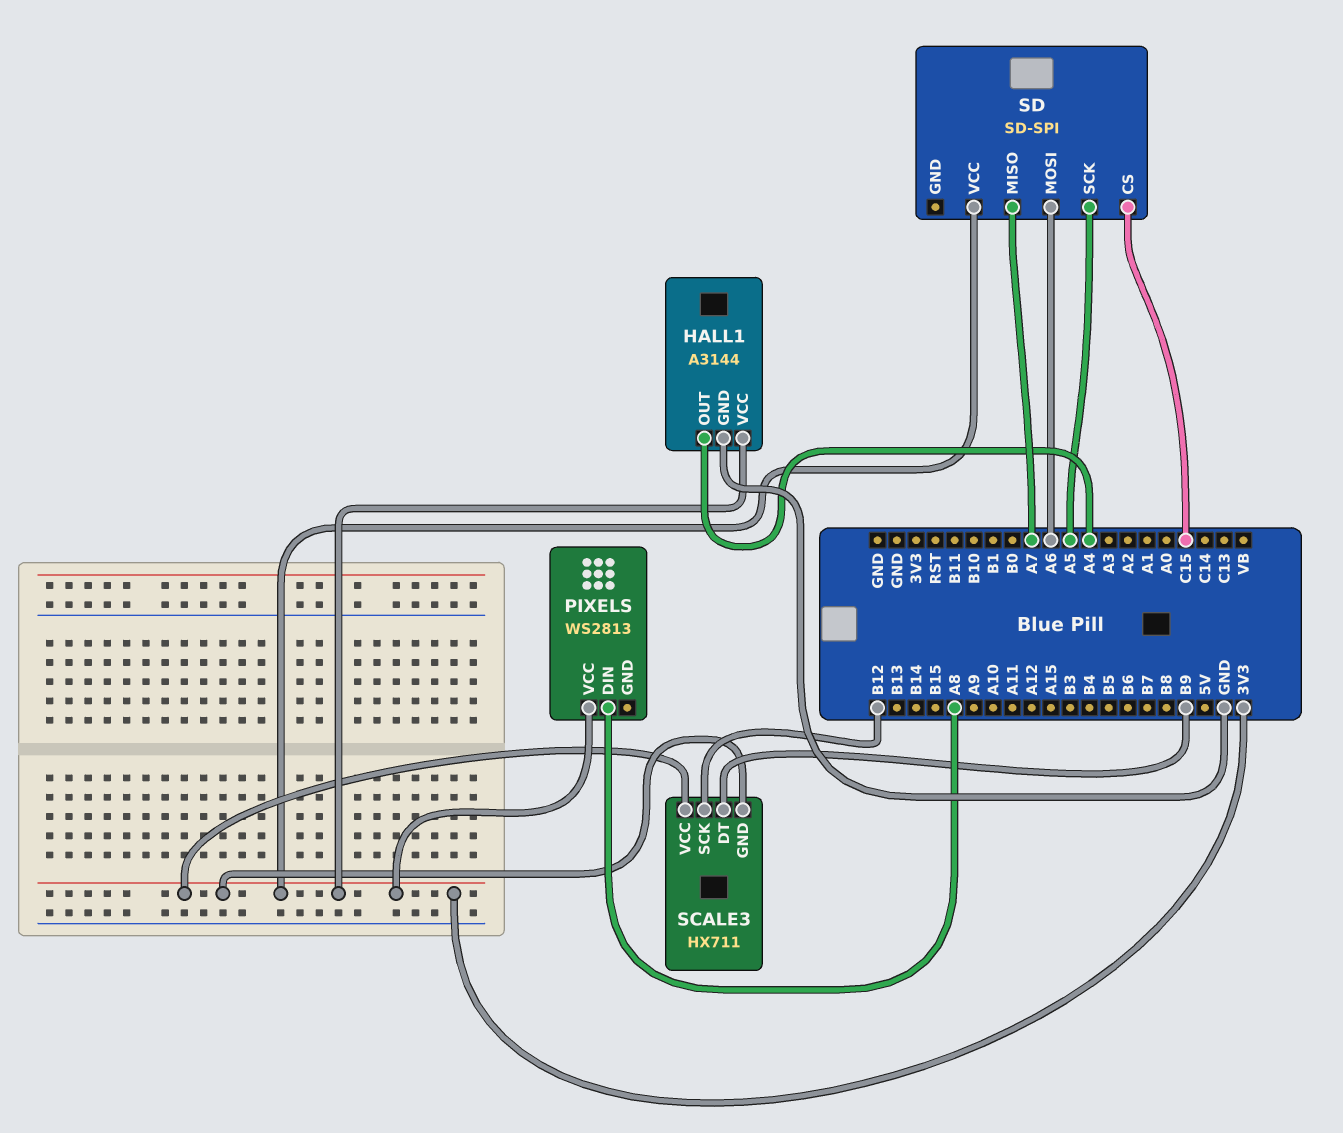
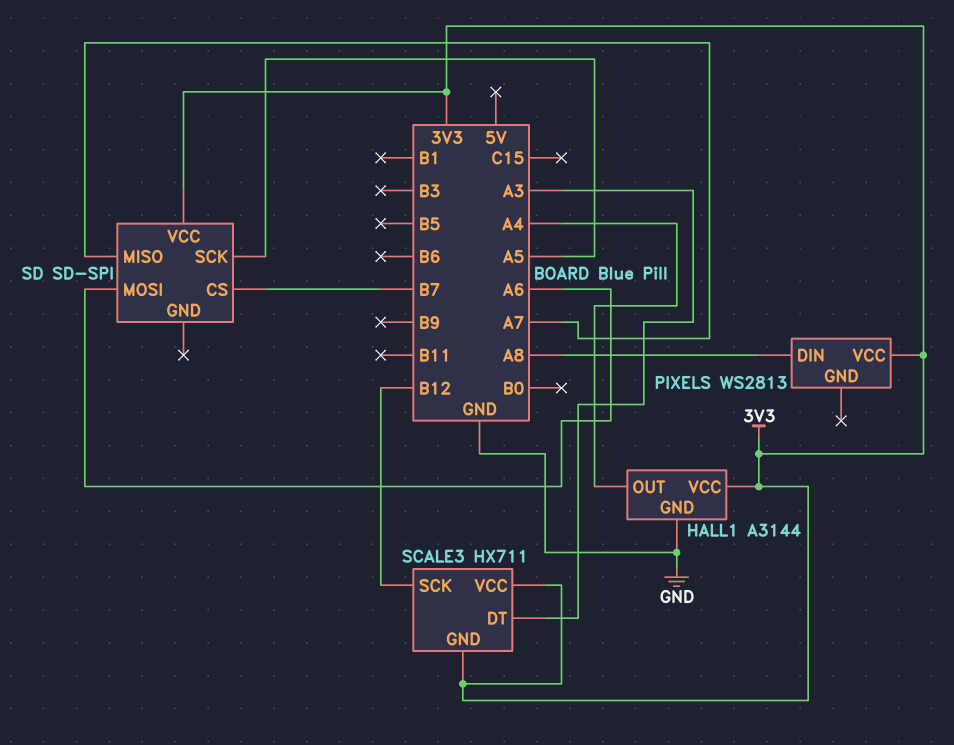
SCALE3 pin DT: B9 -> A3
SD pin CS: C15 -> B7

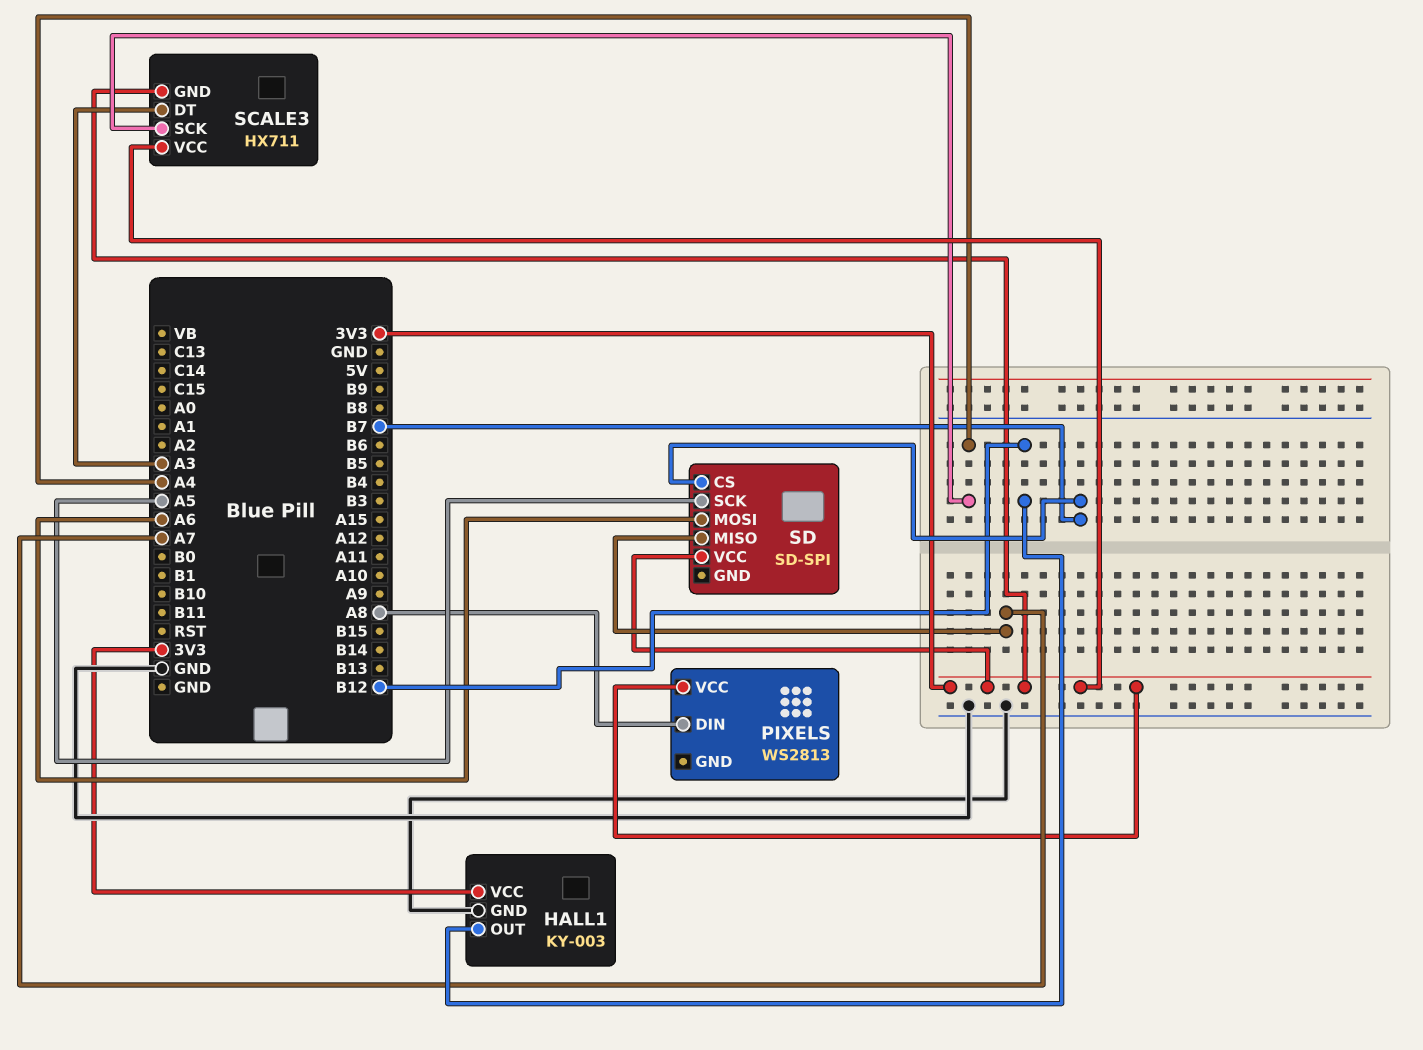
HALL1: A3144 -> KY-003
HALL1 pin OUT: A4 -> B12
SCALE3 pin SCK: B12 -> A4

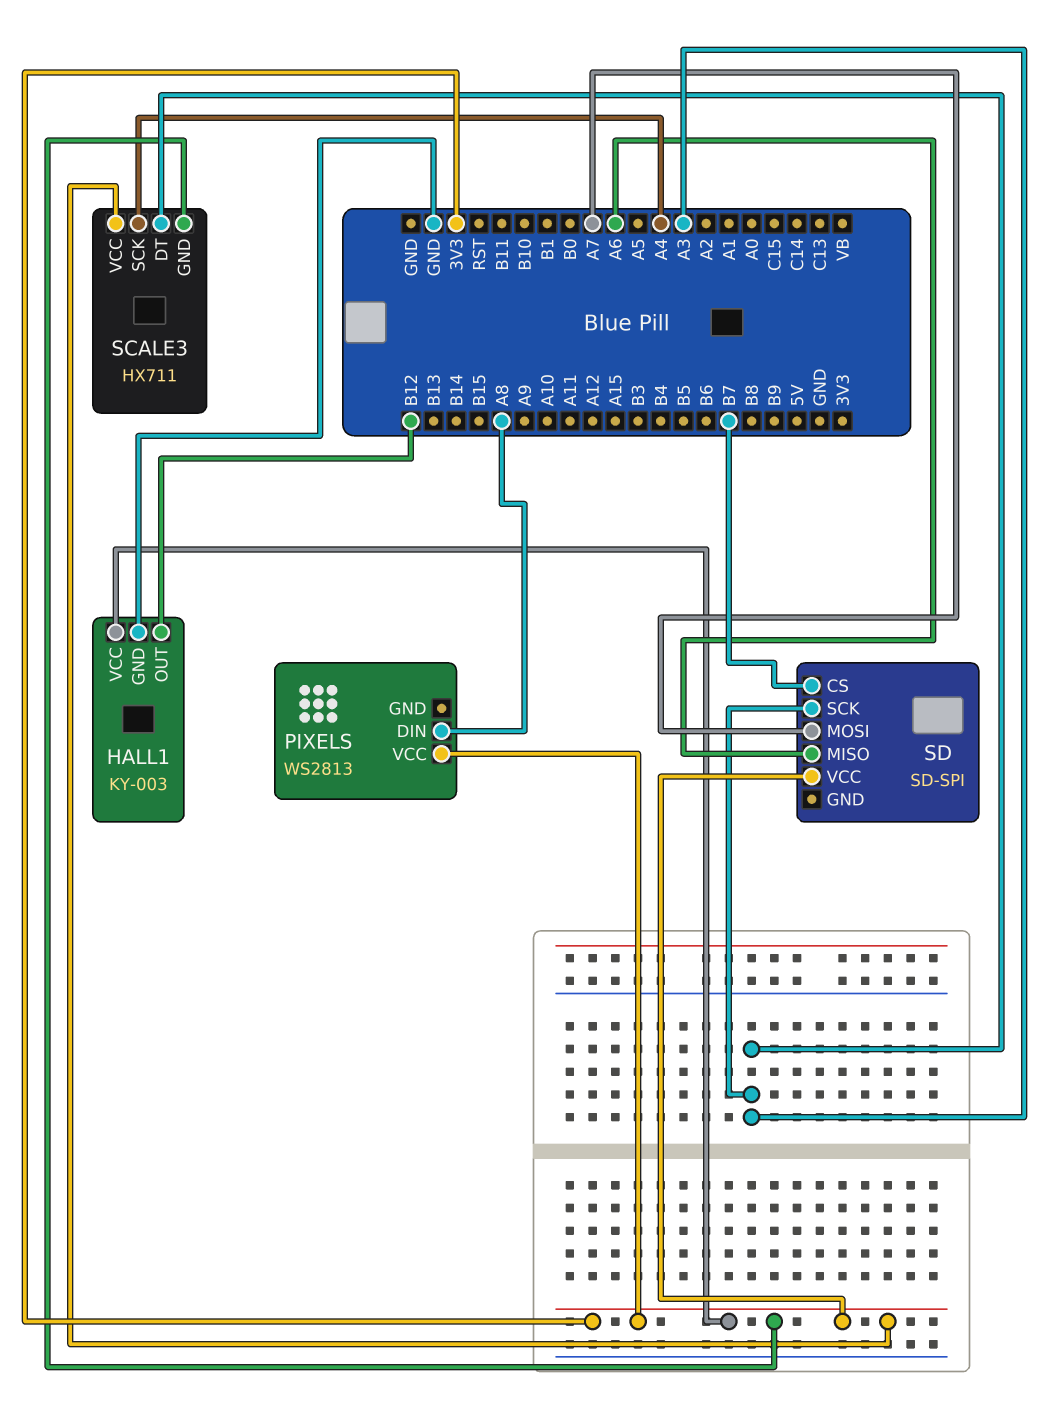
SD pin MISO: A7 -> A6
SD pin MOSI: A6 -> A7
SD pin SCK: A5 -> A3

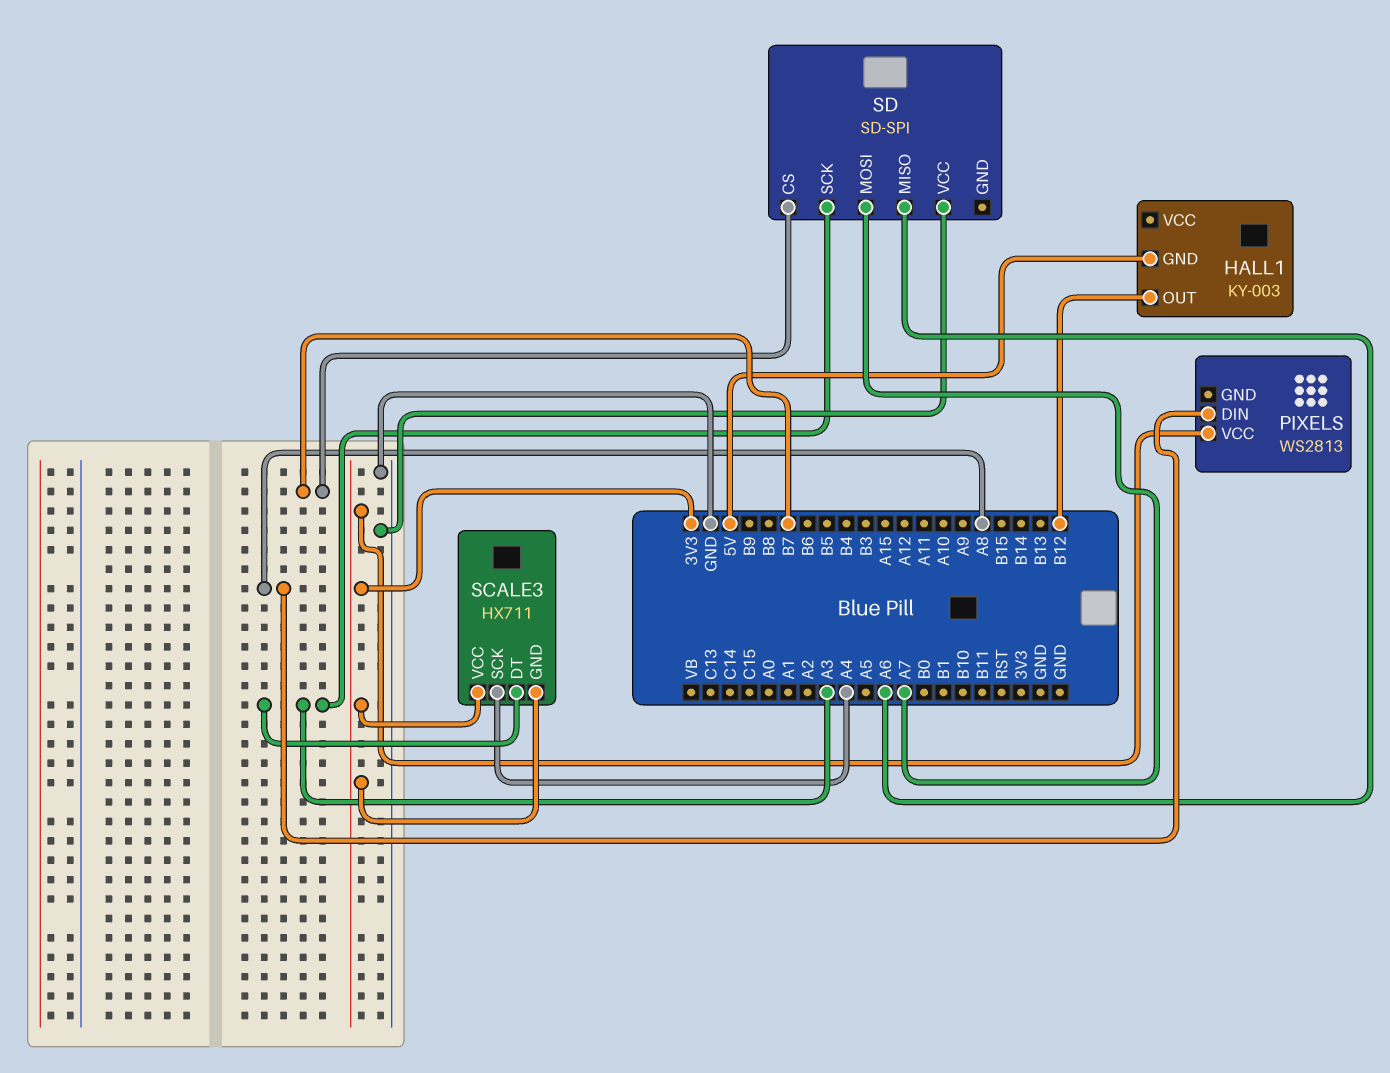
HALL1 pin GND: GND -> 5V
HALL1 pin VCC: 3V3 -> none
SD pin VCC: 3V3 -> GND

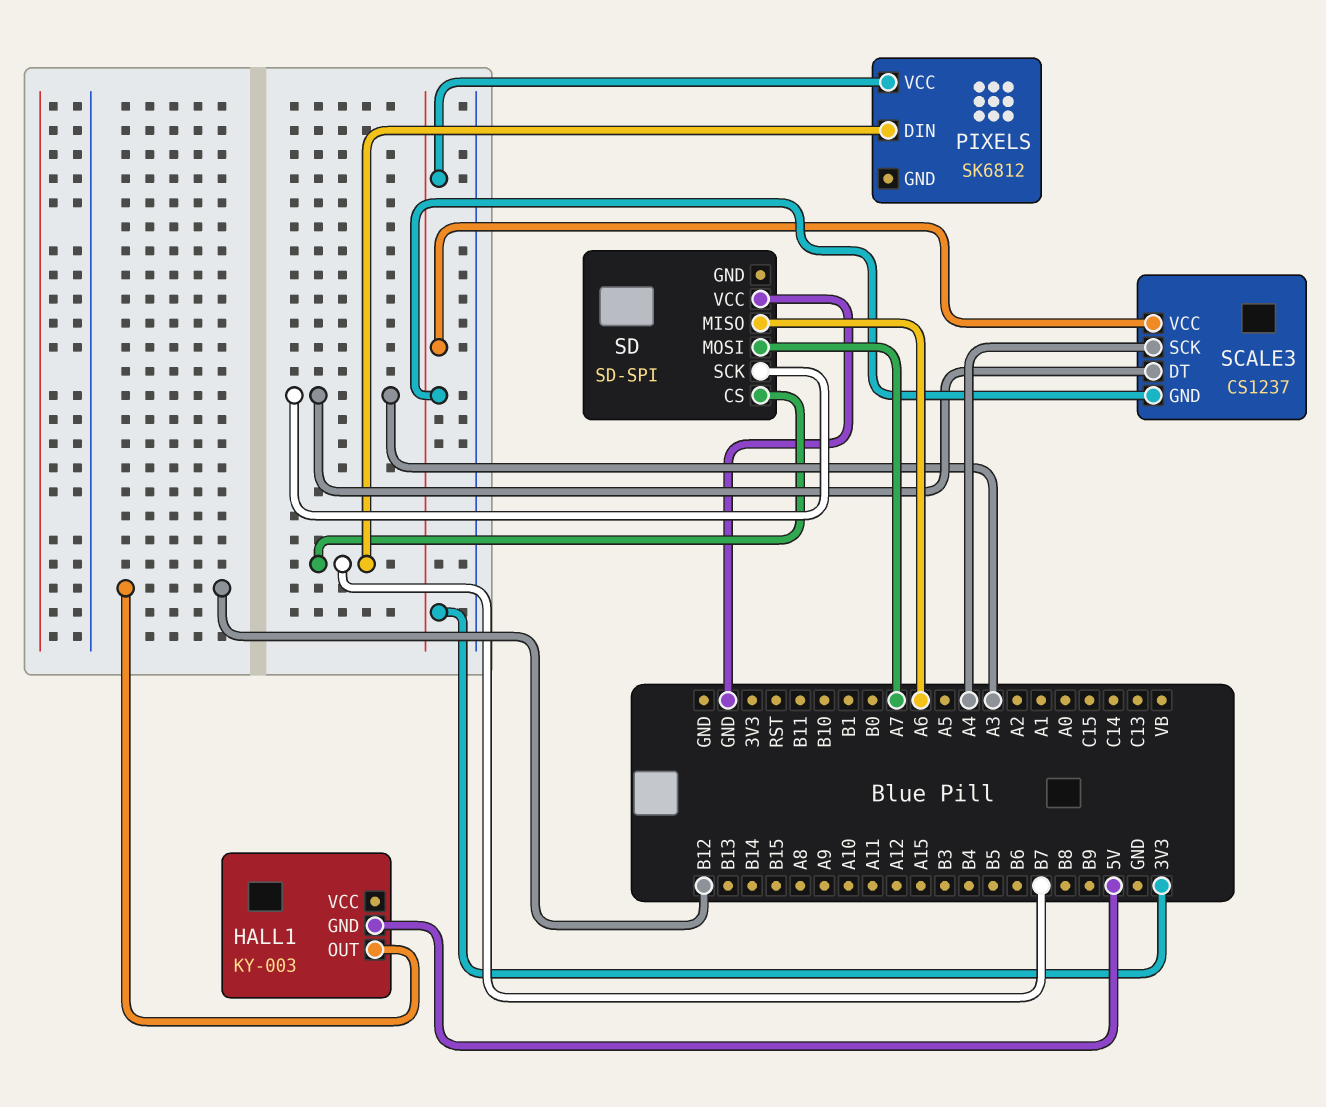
PIXELS: WS2813 -> SK6812
PIXELS pin DIN: A8 -> B7
SCALE3: HX711 -> CS1237

